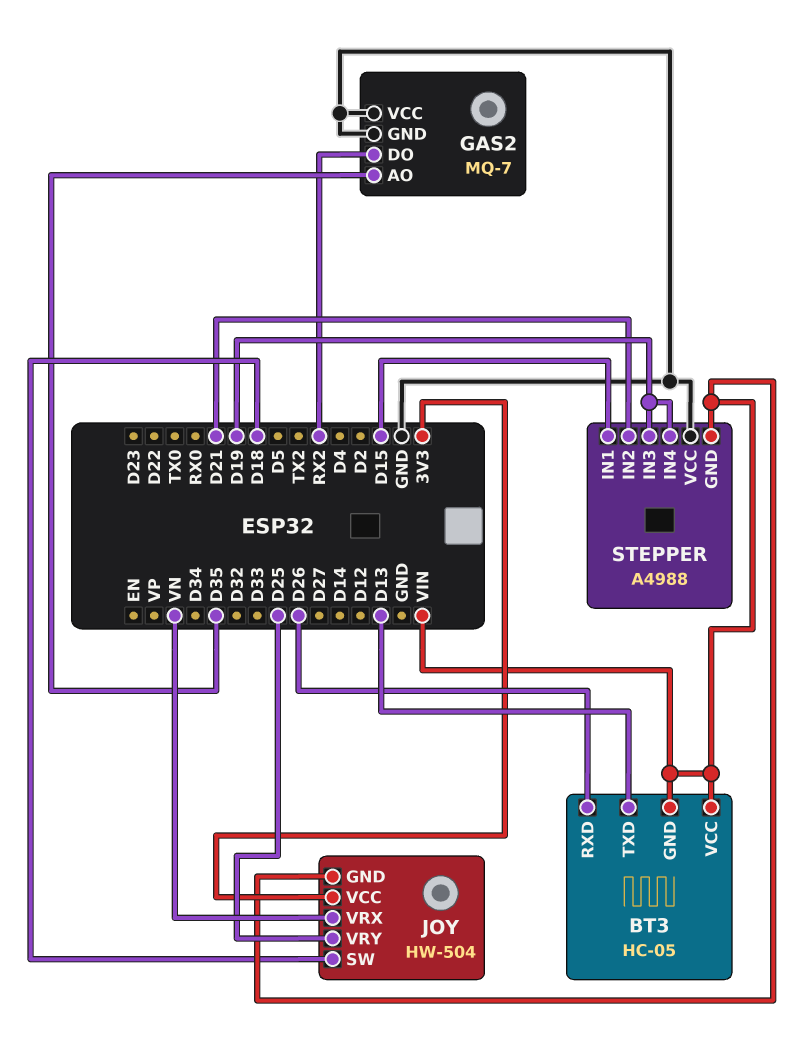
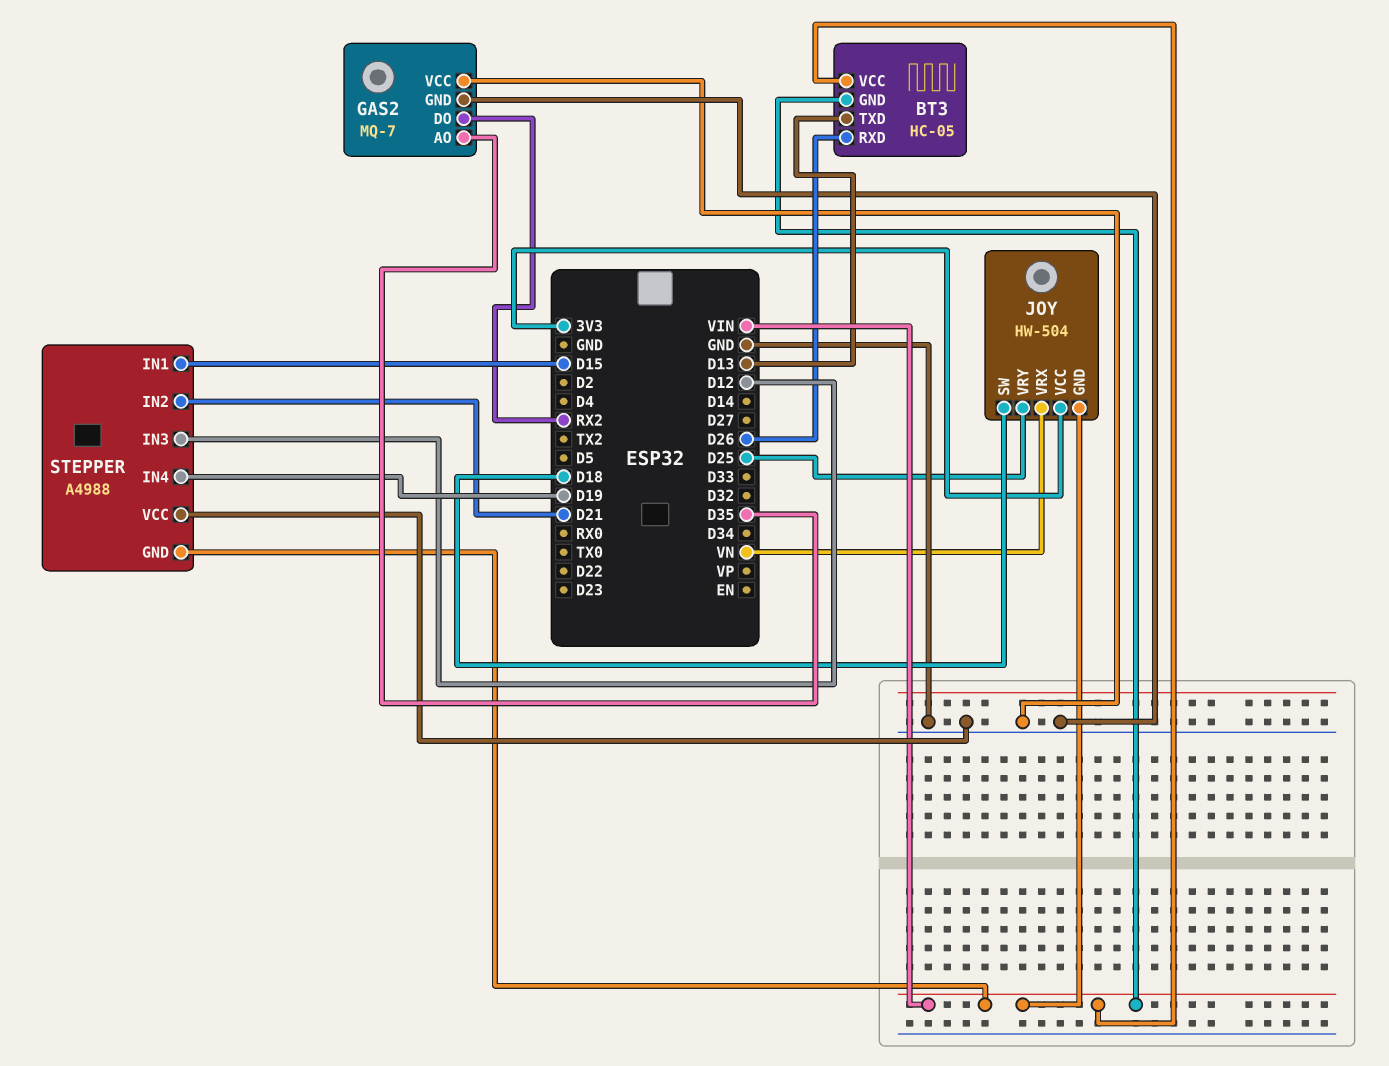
STEPPER pin IN3: D19 -> D12

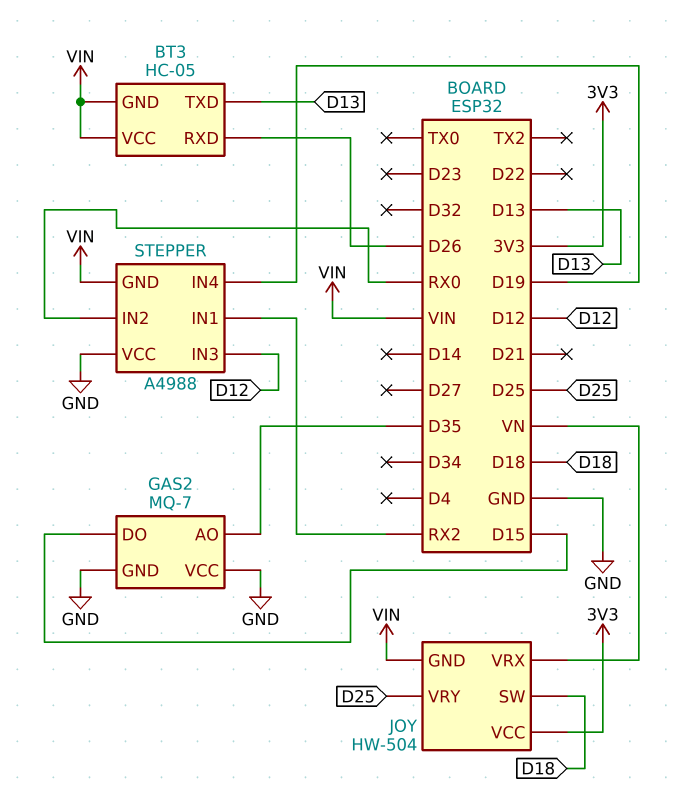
GAS2 pin DO: RX2 -> D15
STEPPER pin IN1: D15 -> RX2
STEPPER pin IN2: D21 -> RX0

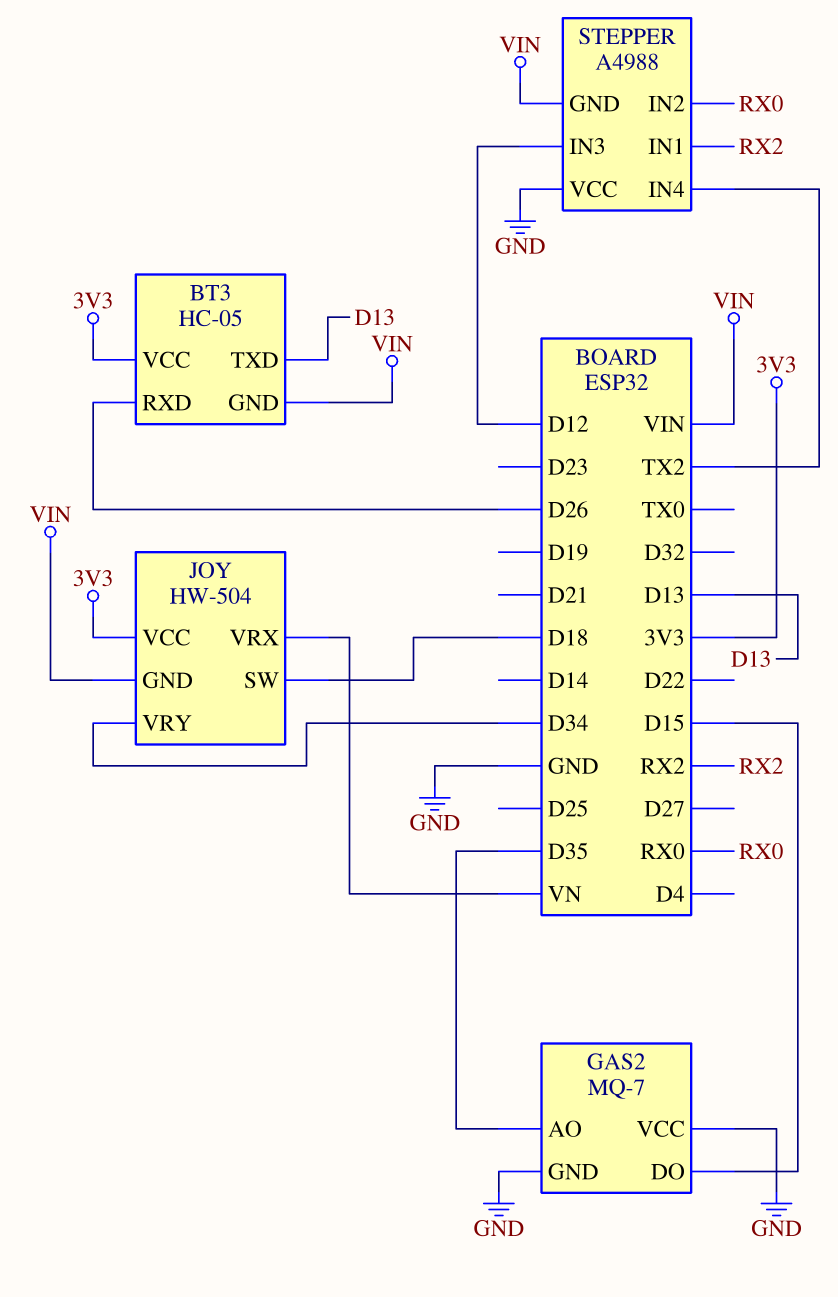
BT3 pin VCC: VIN -> 3V3
JOY pin VRY: D25 -> D34
STEPPER pin IN4: D19 -> TX2

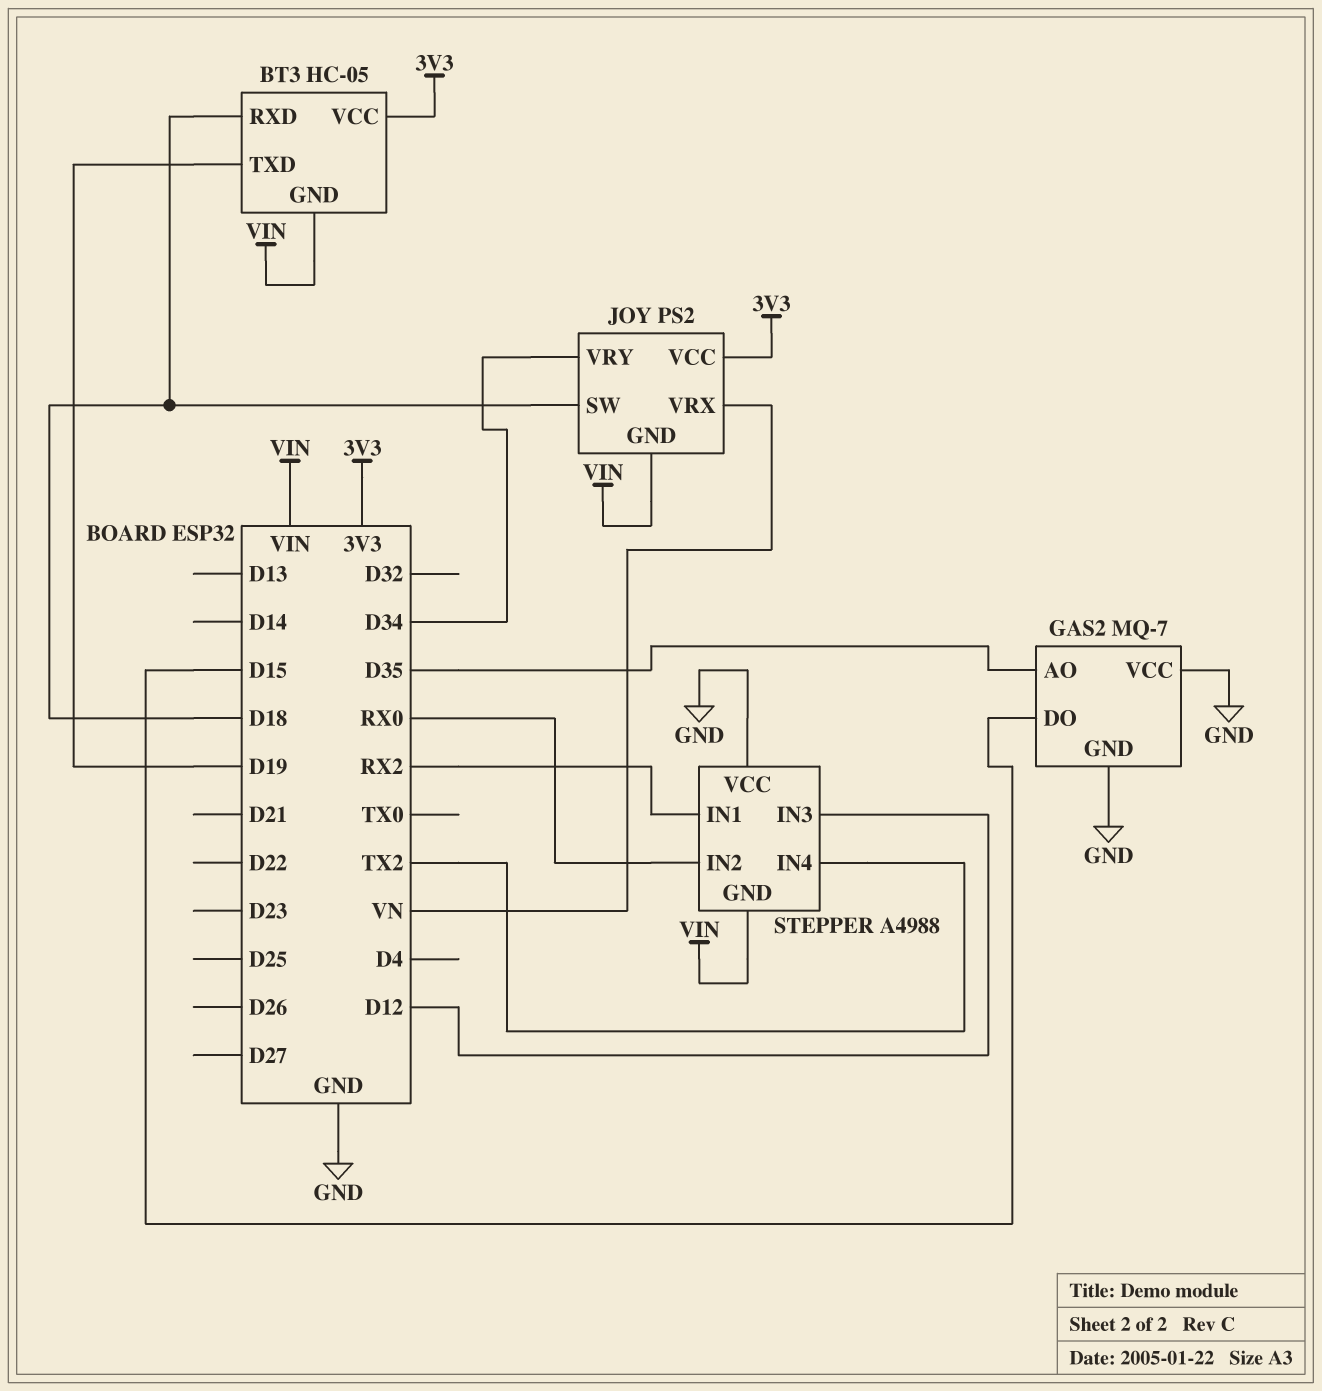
BT3 pin RXD: D26 -> D18
BT3 pin TXD: D13 -> D19
JOY: HW-504 -> PS2

